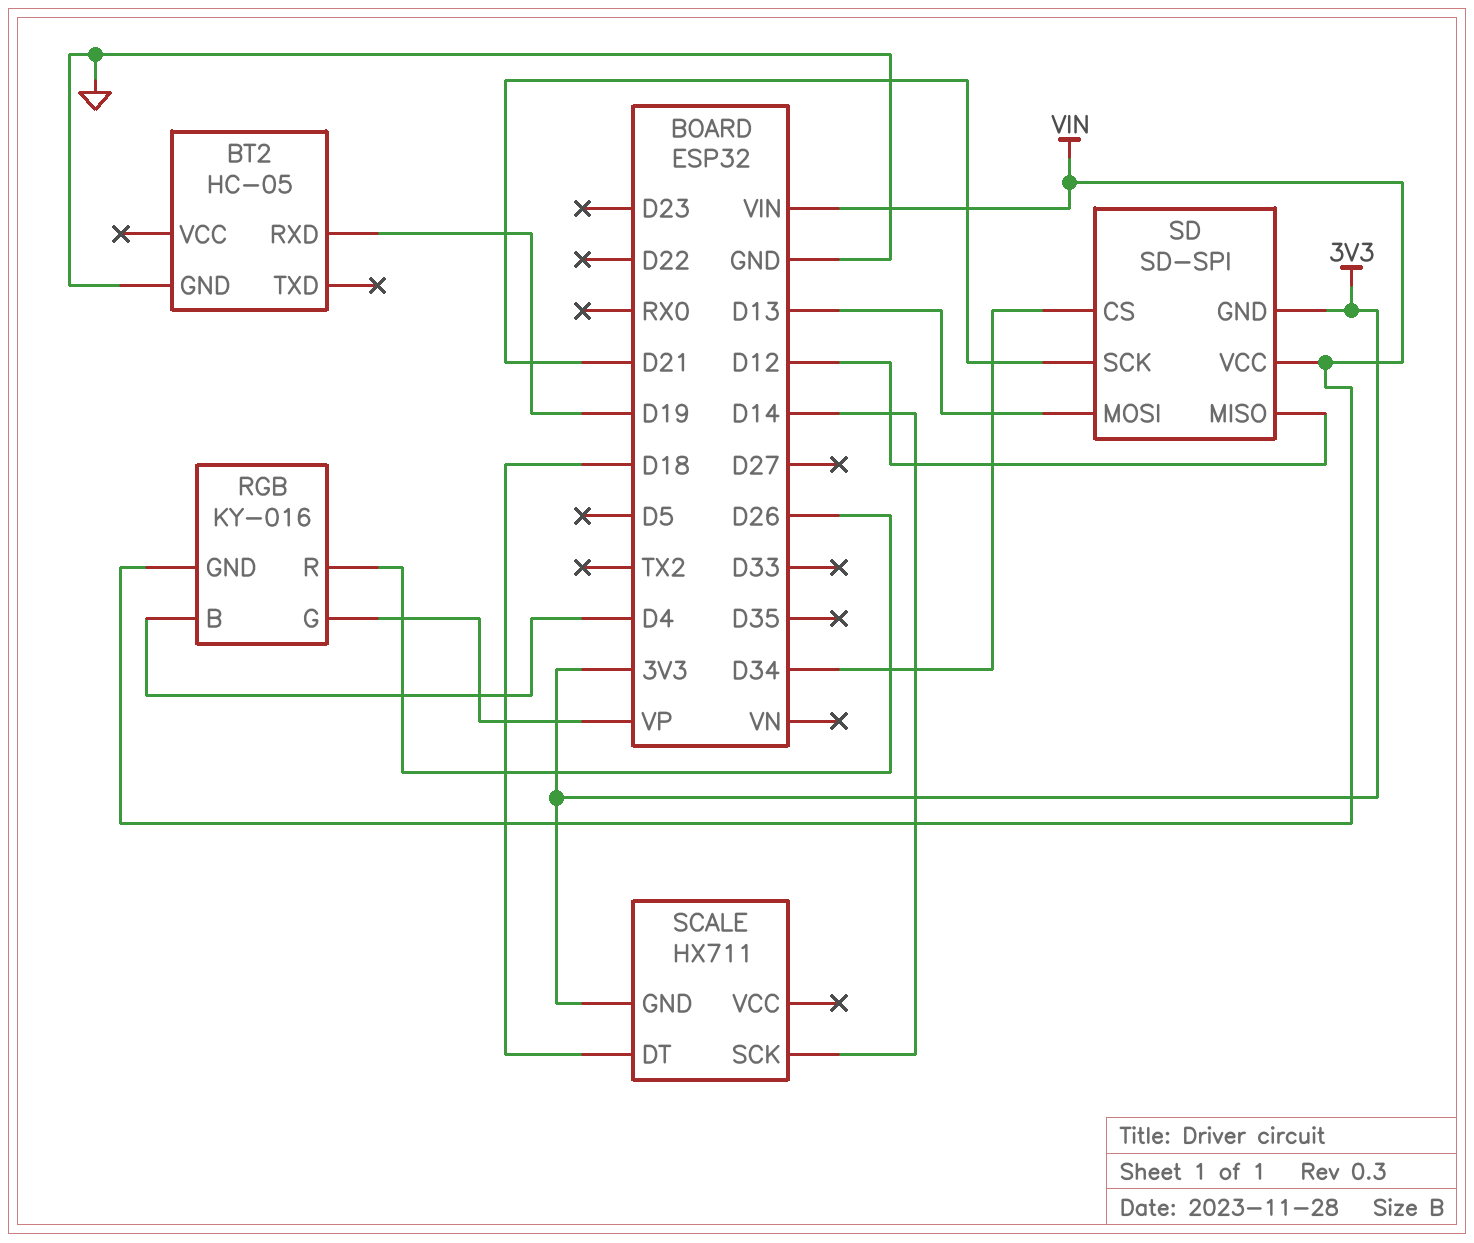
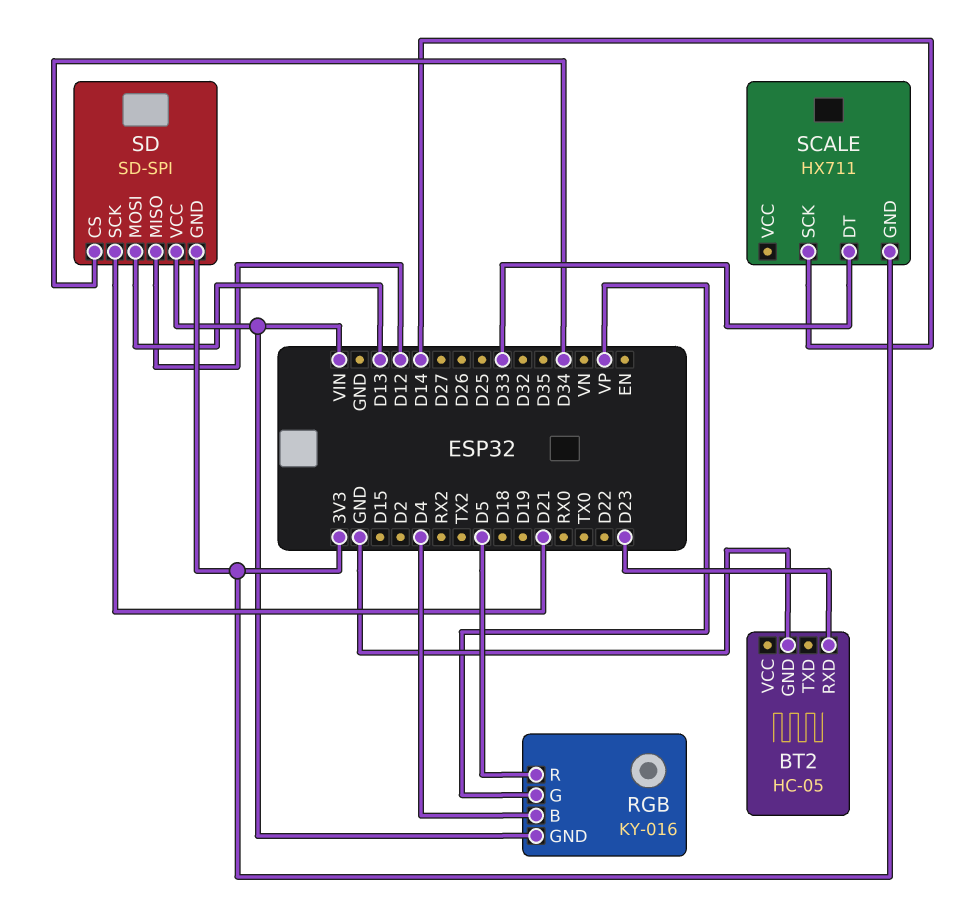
BT2 pin RXD: D19 -> D23
RGB pin R: D26 -> D5
SCALE pin DT: D18 -> D33

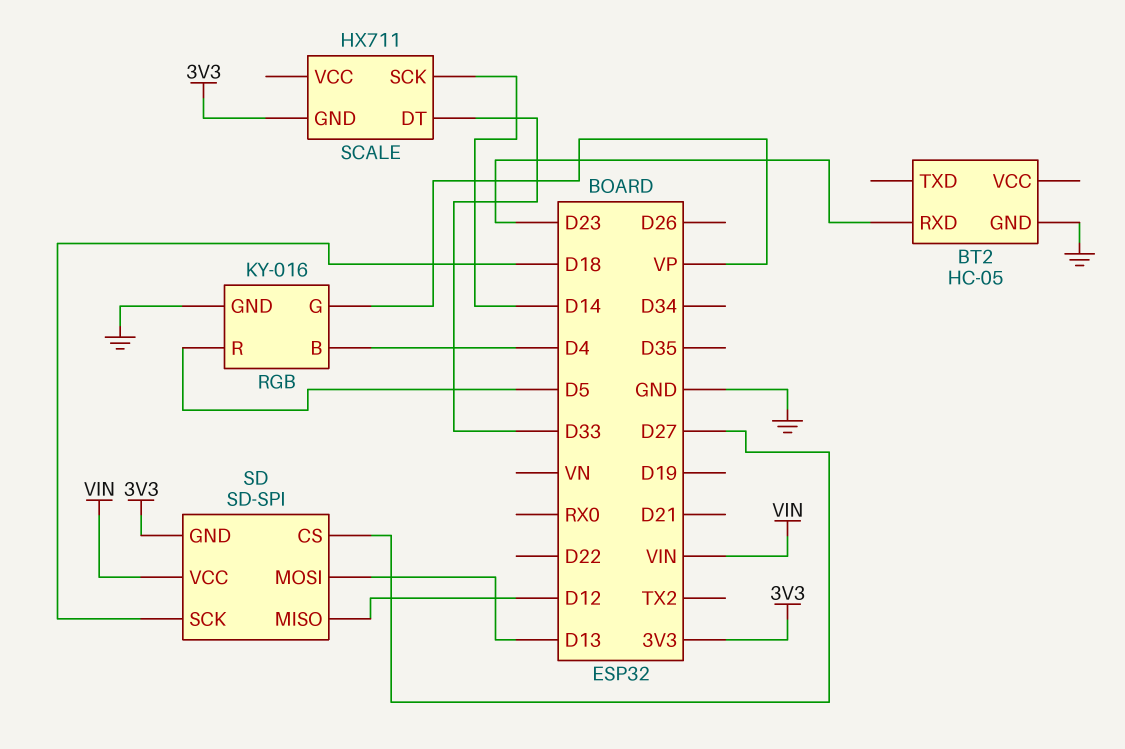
RGB pin GND: VIN -> GND
SD pin CS: D34 -> D27
SD pin SCK: D21 -> D18

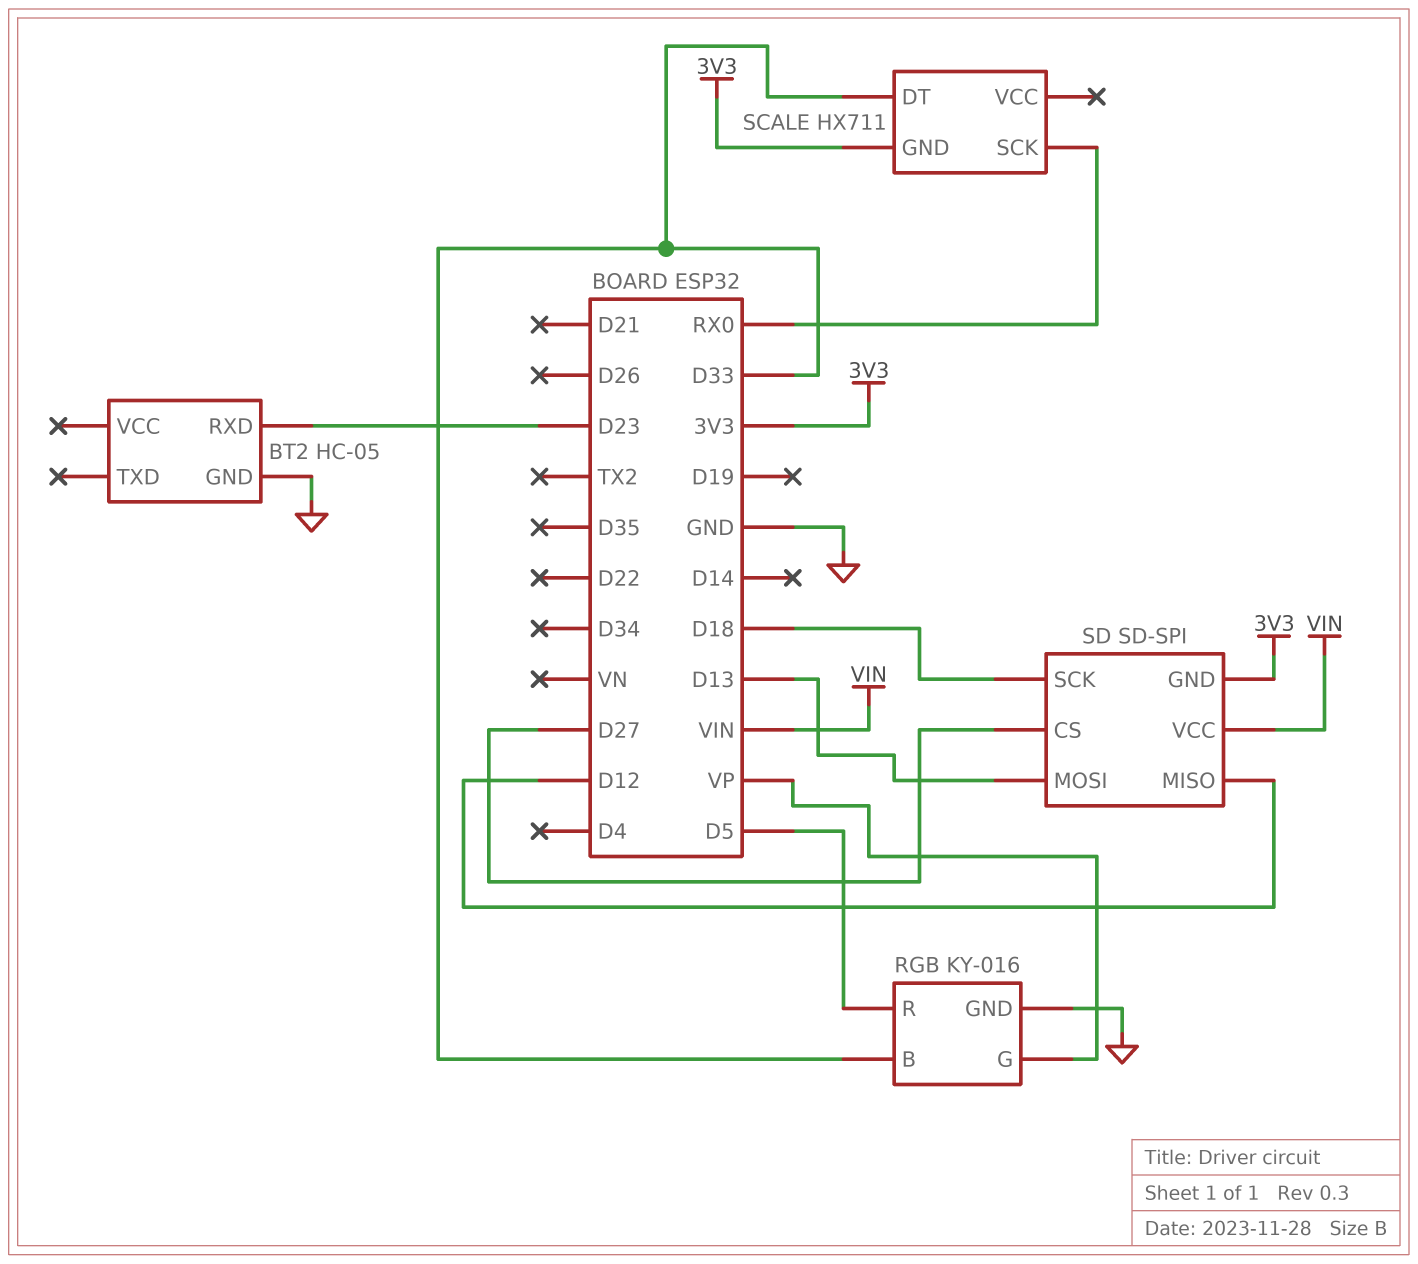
RGB pin B: D4 -> D33
SCALE pin SCK: D14 -> RX0

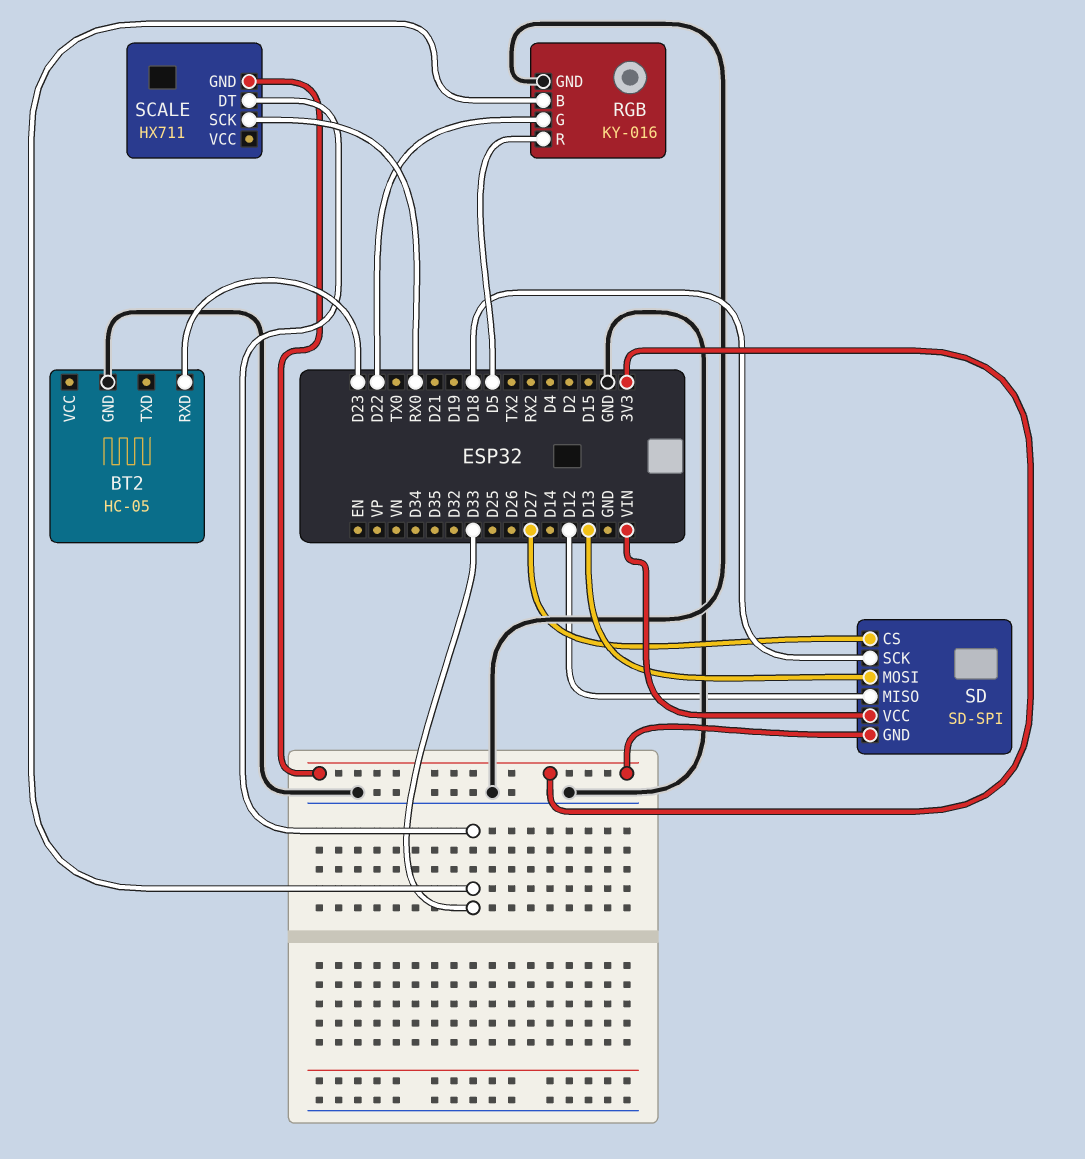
RGB pin G: VP -> D22

